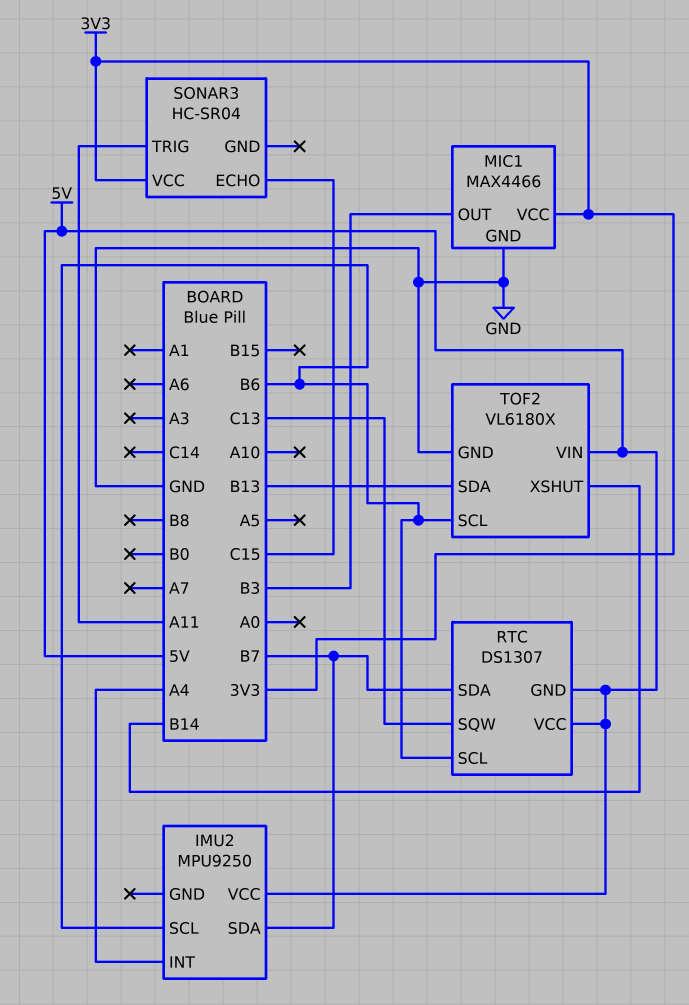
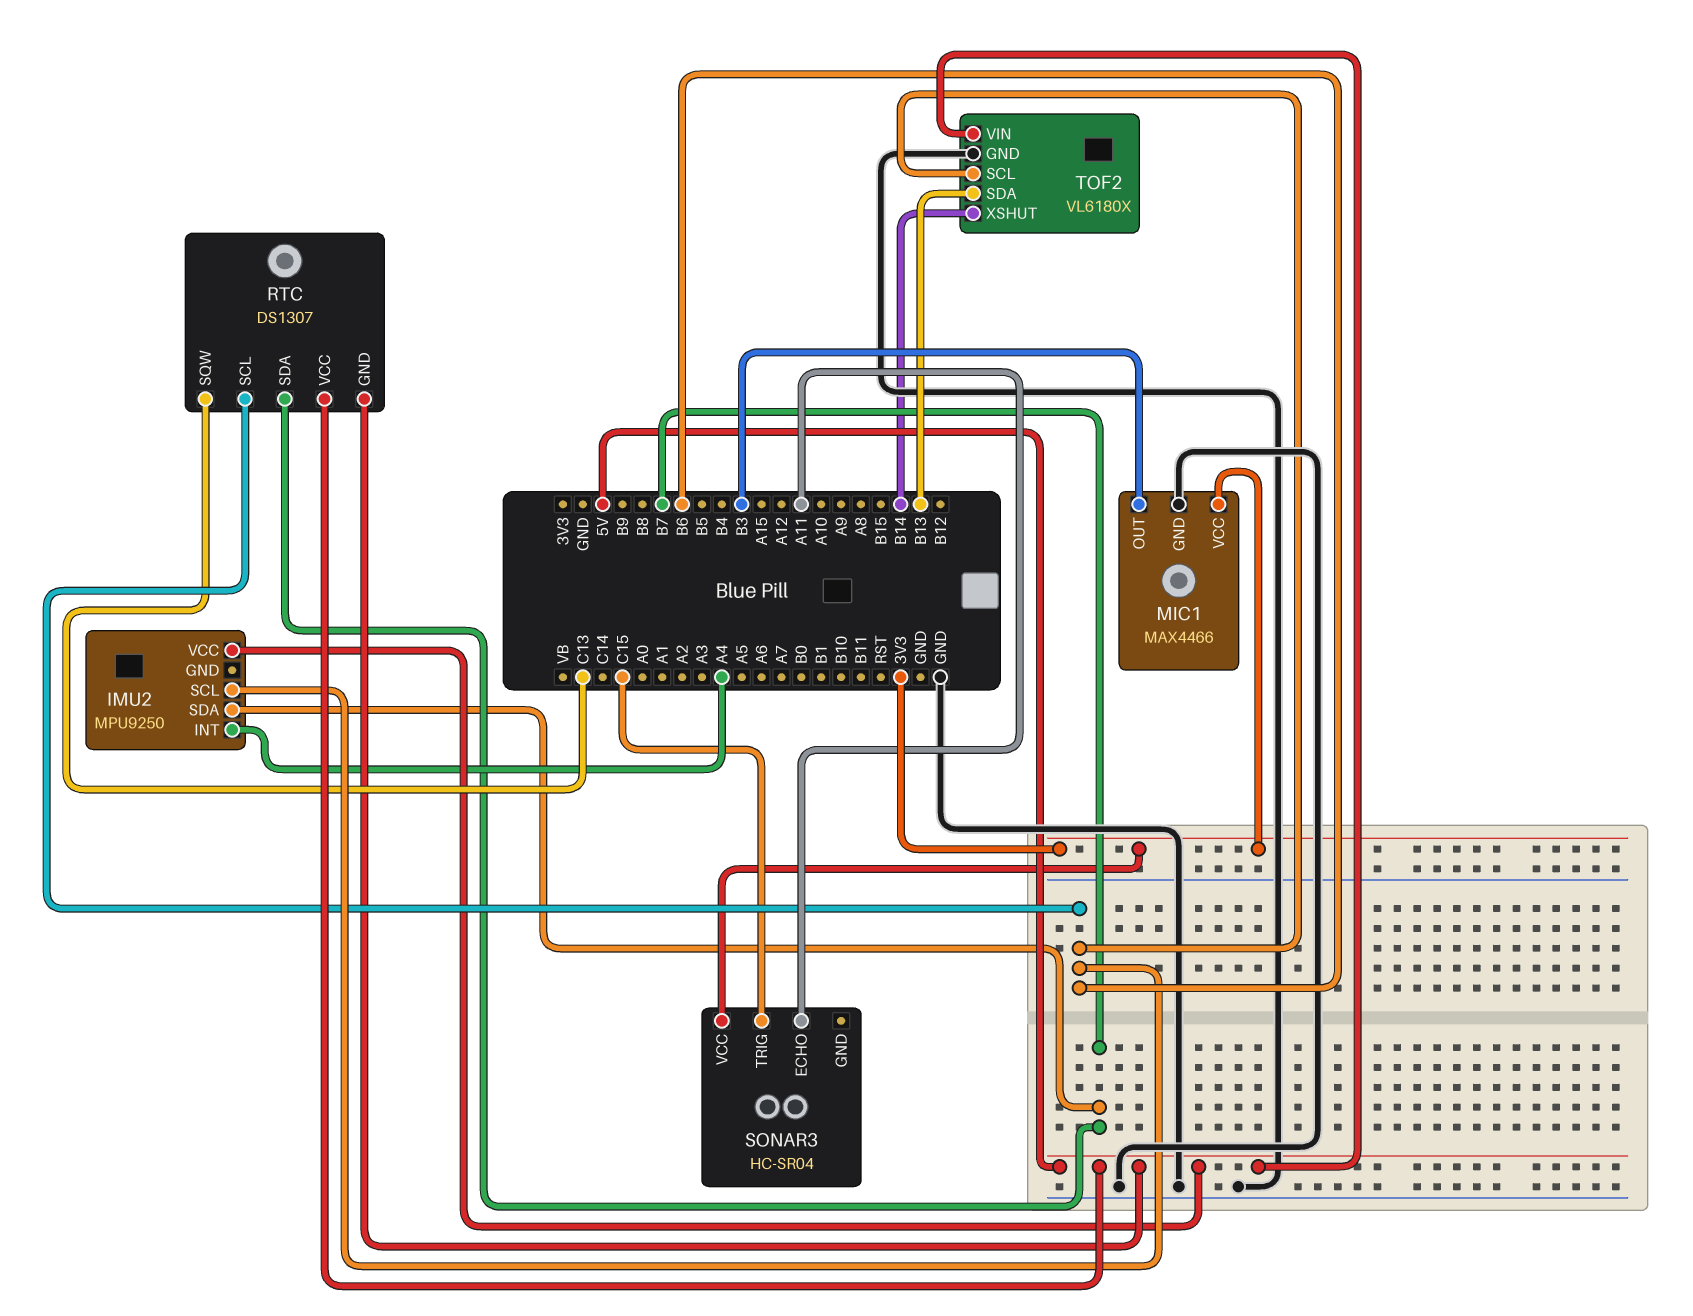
SONAR3 pin ECHO: C15 -> A11
SONAR3 pin TRIG: A11 -> C15

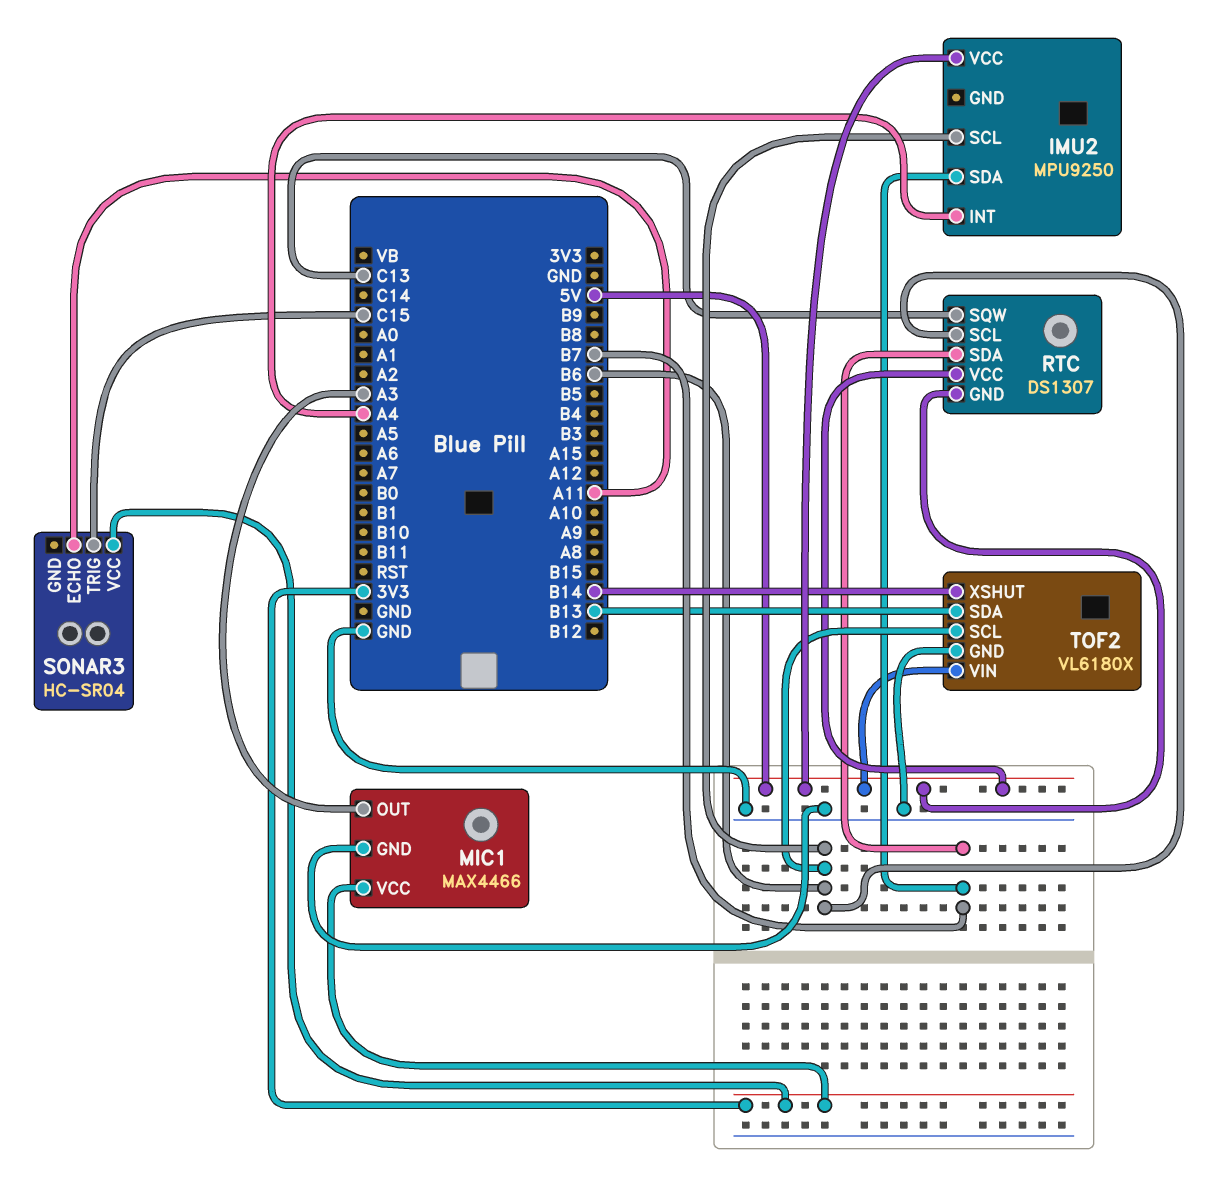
MIC1 pin OUT: B3 -> A3

